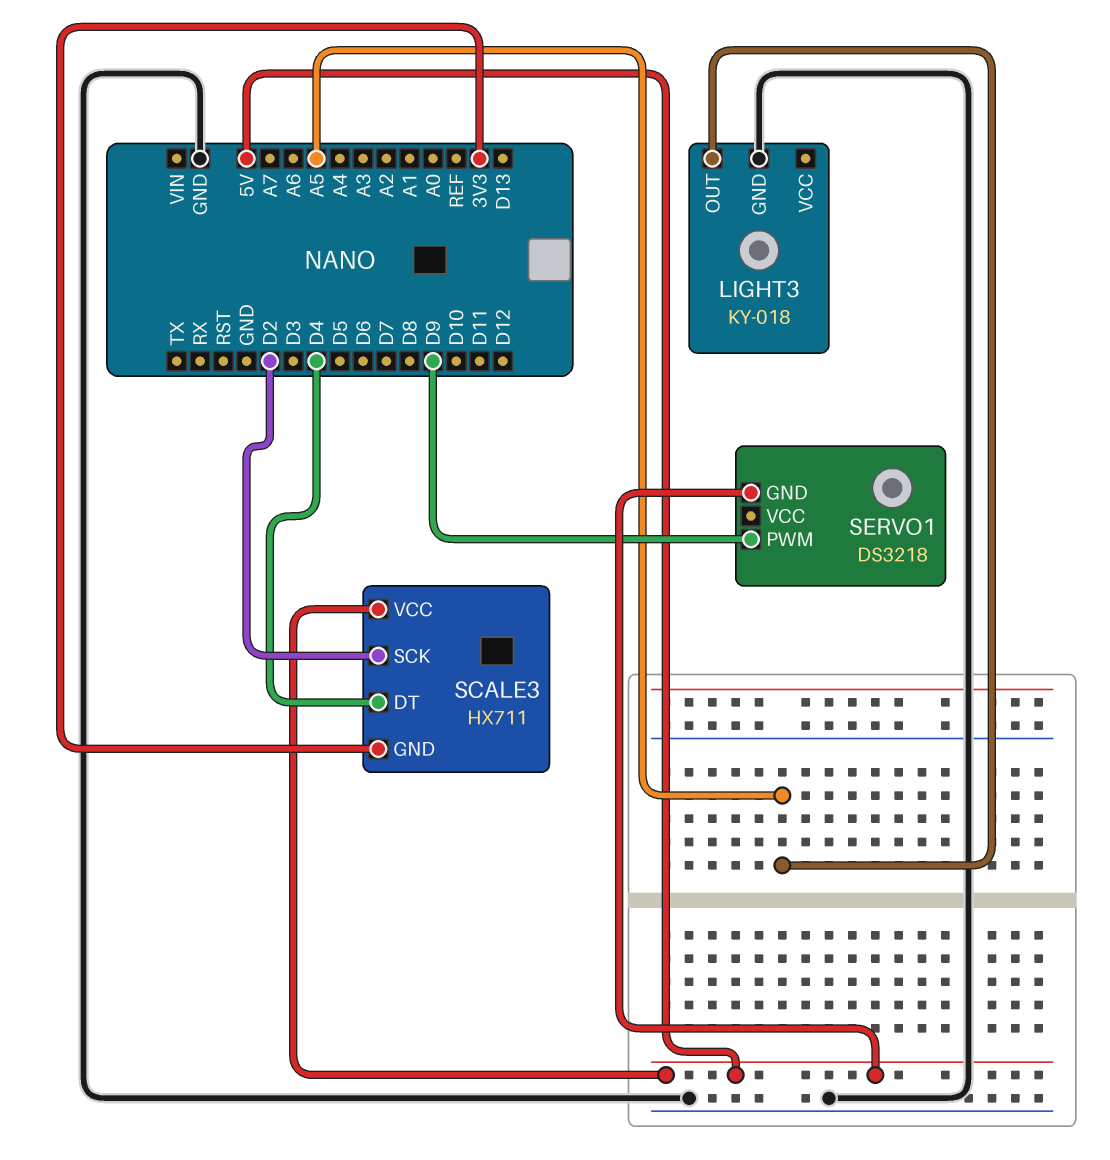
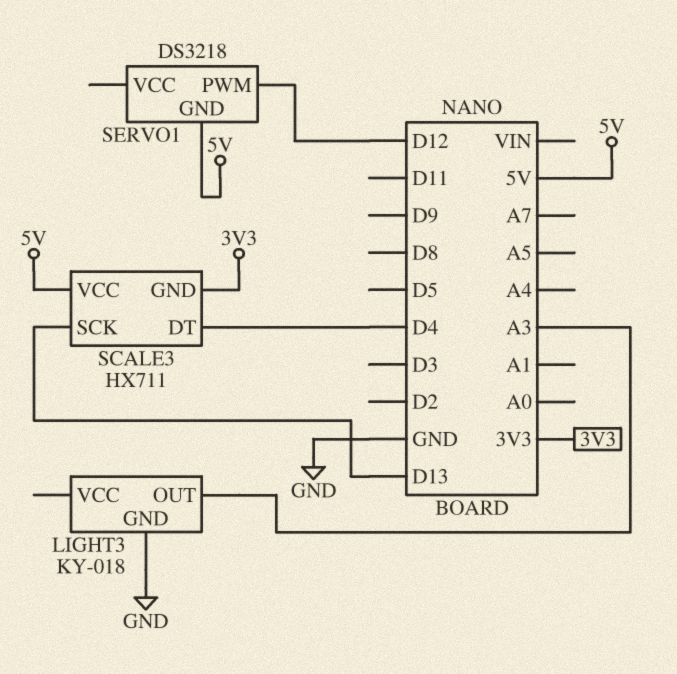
LIGHT3 pin OUT: A5 -> A3
SCALE3 pin SCK: D2 -> D13
SERVO1 pin PWM: D9 -> D12

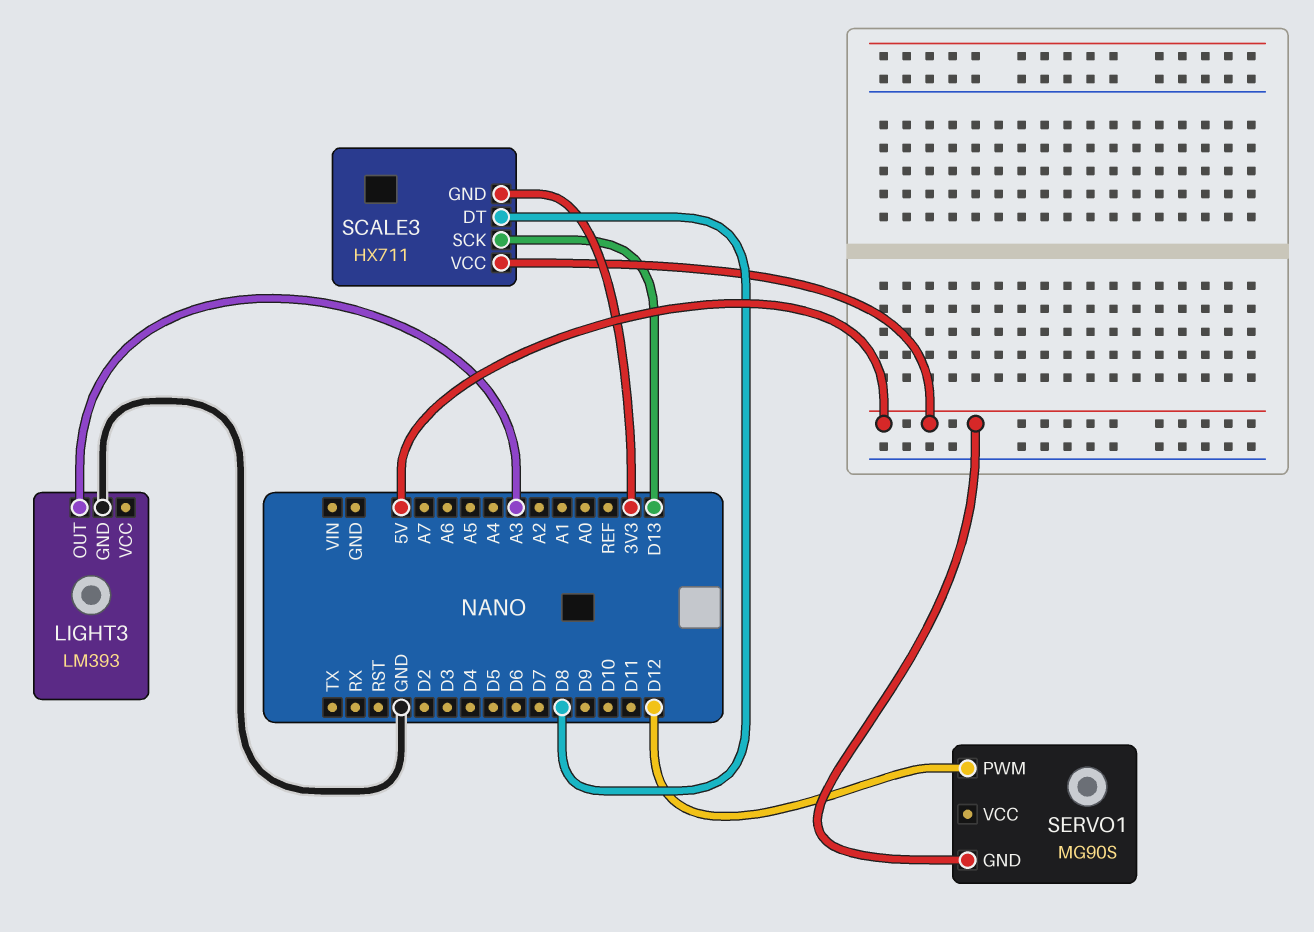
LIGHT3: KY-018 -> LM393
SCALE3 pin DT: D4 -> D8
SERVO1: DS3218 -> MG90S

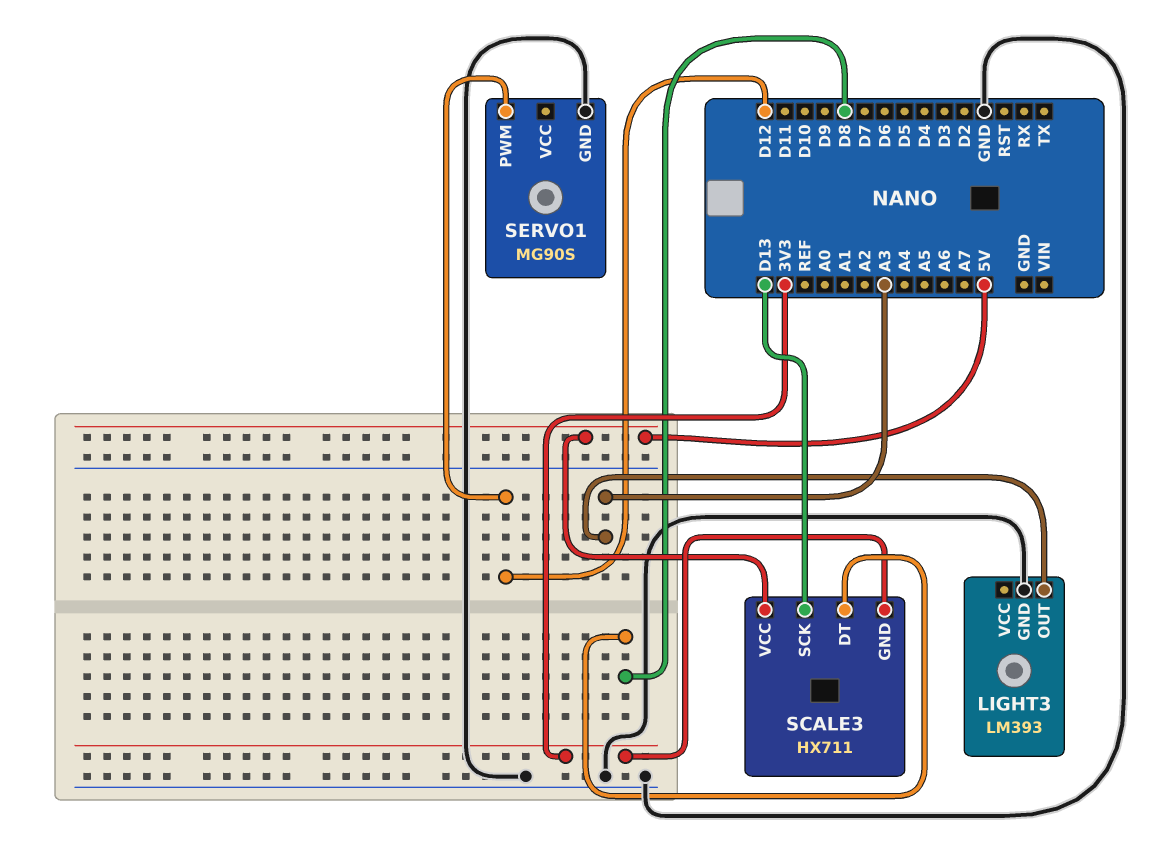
SERVO1 pin GND: 5V -> GND

